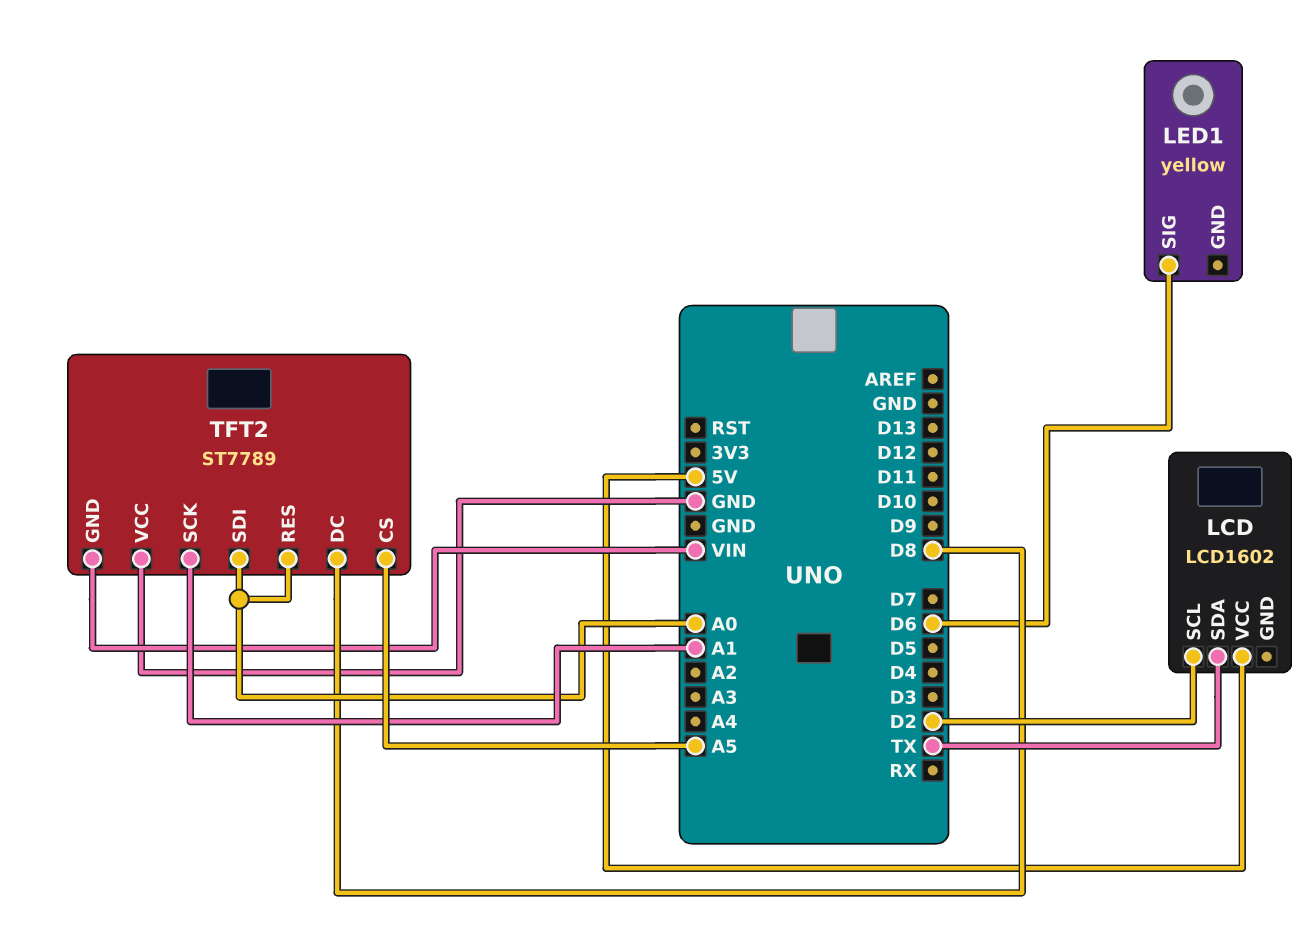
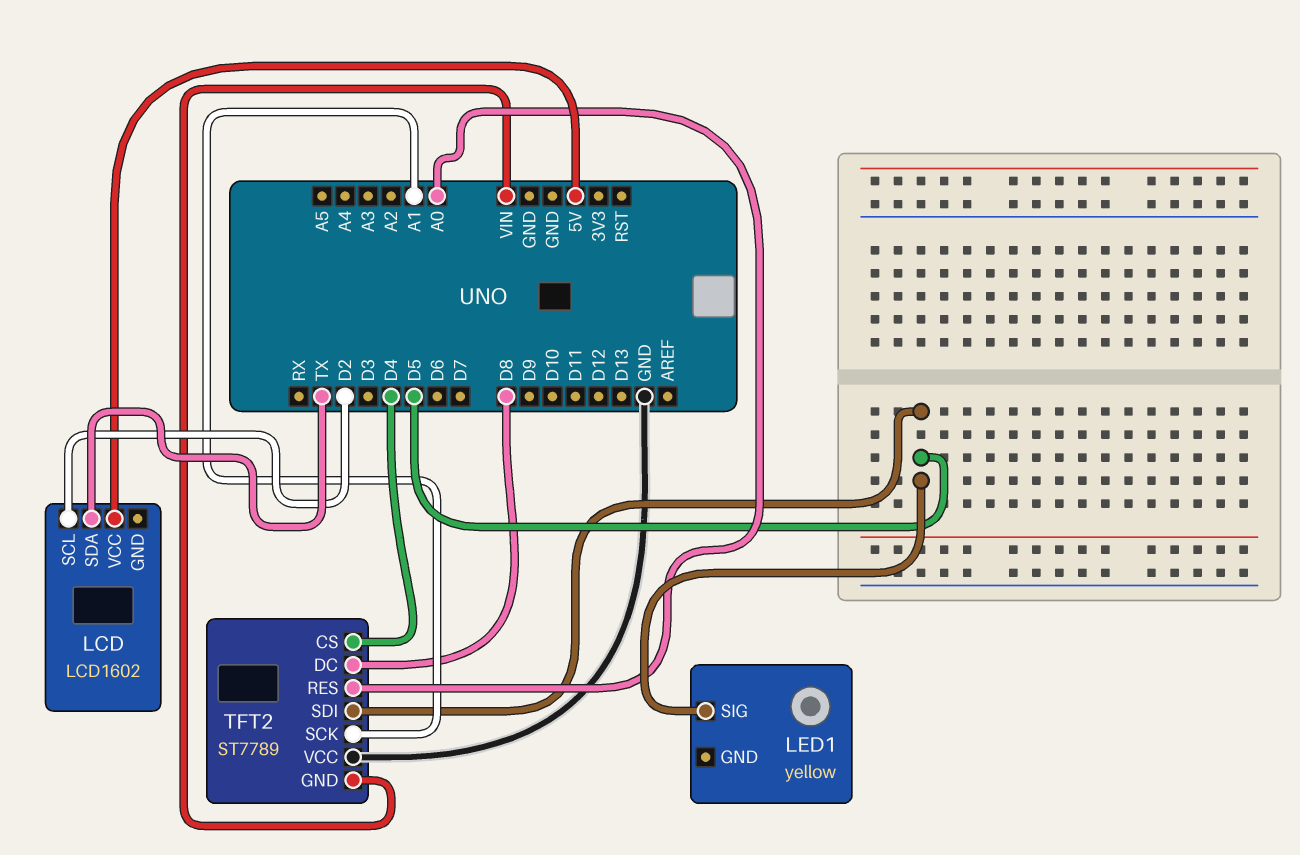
LED1 pin SIG: D6 -> D5
TFT2 pin CS: A5 -> D4
TFT2 pin SDI: A0 -> D5

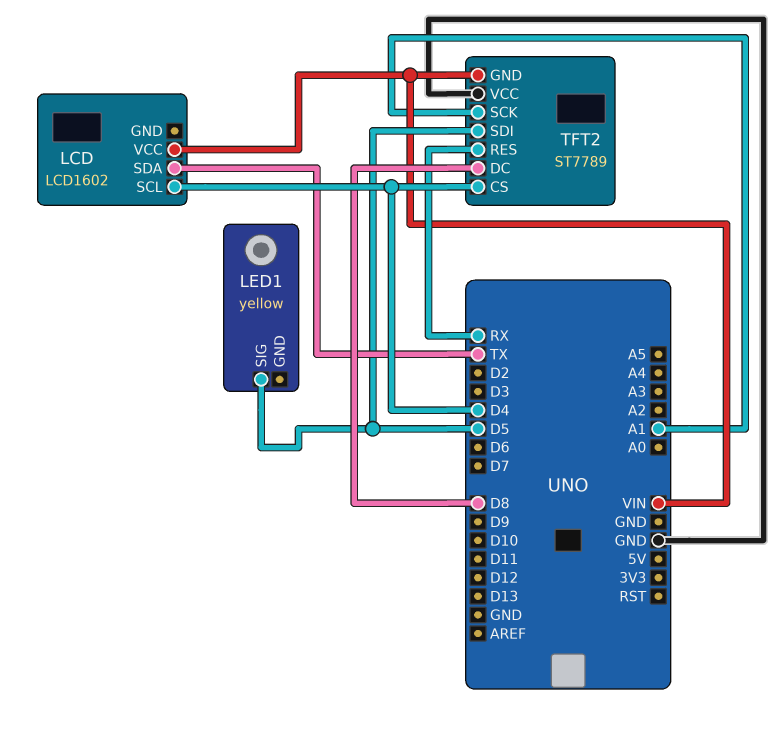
LCD pin SCL: D2 -> D4
LCD pin VCC: 5V -> VIN
TFT2 pin RES: A0 -> RX

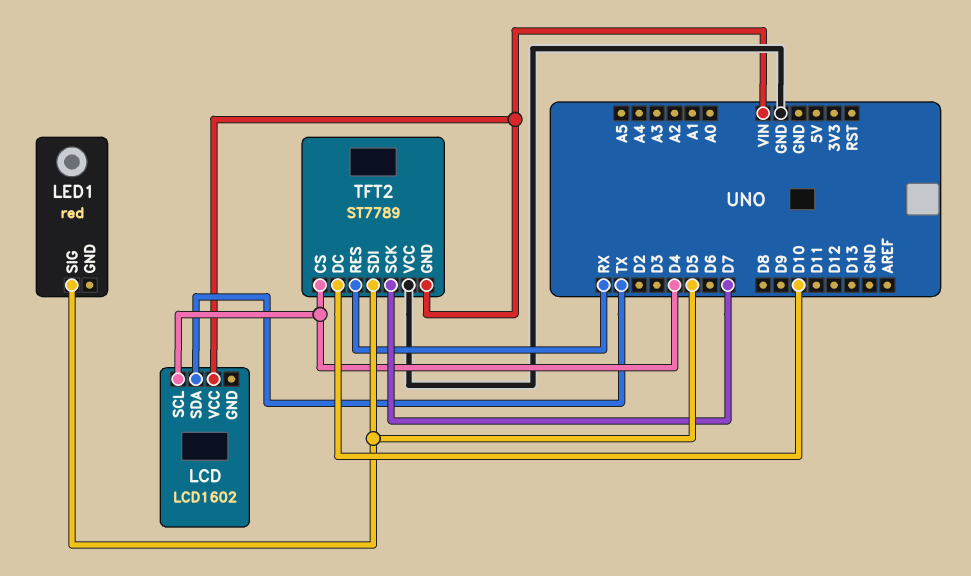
LED1: yellow -> red
TFT2 pin DC: D8 -> D10
TFT2 pin SCK: A1 -> D7

